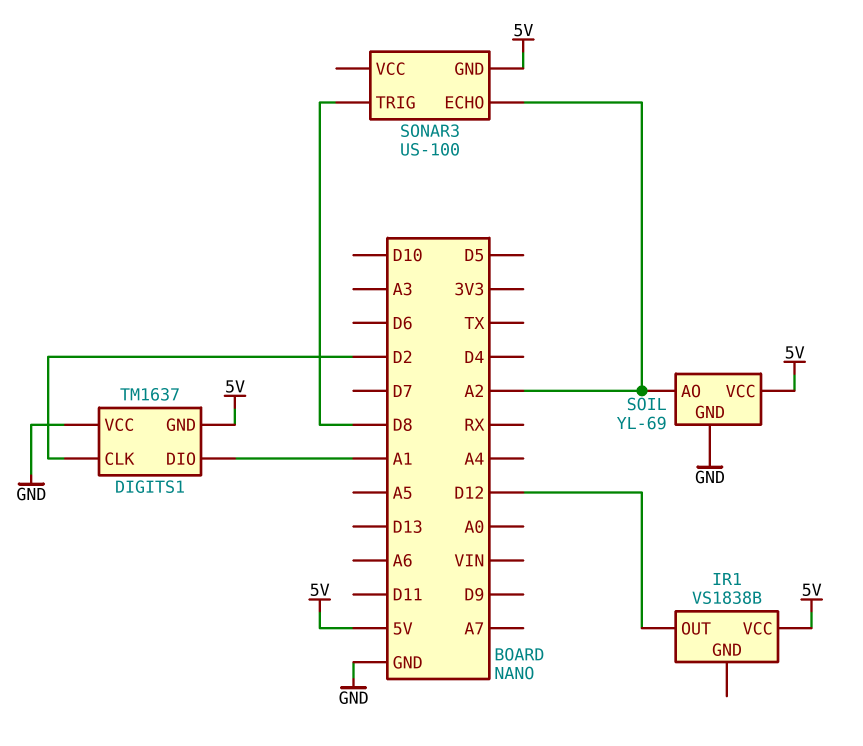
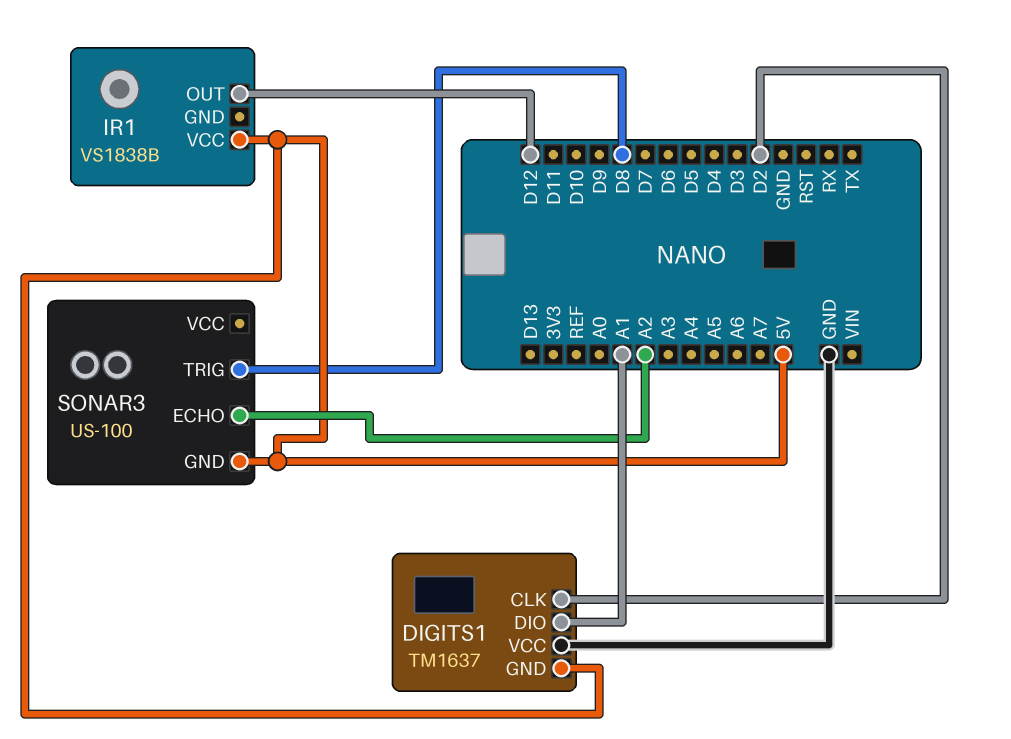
SOIL: YL-69 -> none
SOIL pin AO: A2 -> none
SOIL pin GND: GND -> none
SOIL pin VCC: 5V -> none

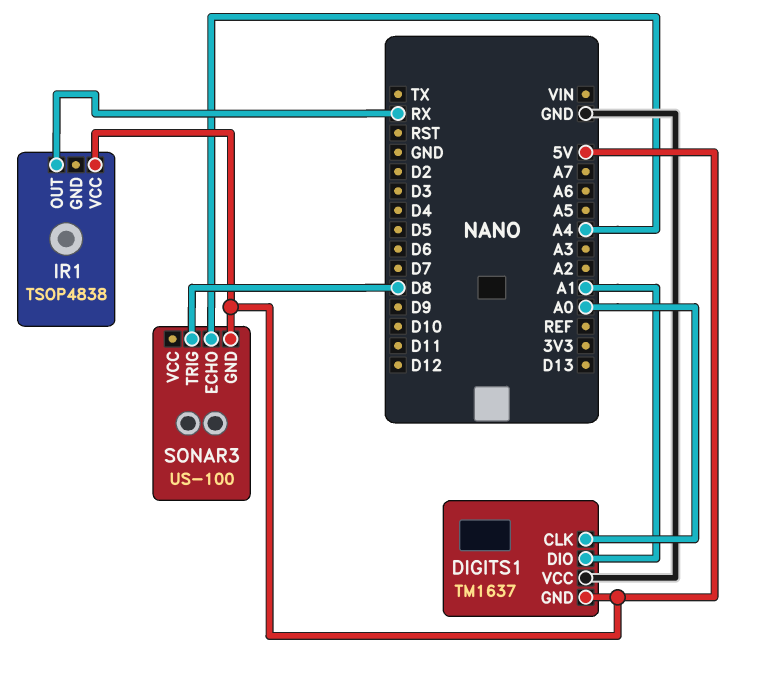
DIGITS1 pin CLK: D2 -> A0
IR1: VS1838B -> TSOP4838
IR1 pin OUT: D12 -> RX
SONAR3 pin ECHO: A2 -> A4

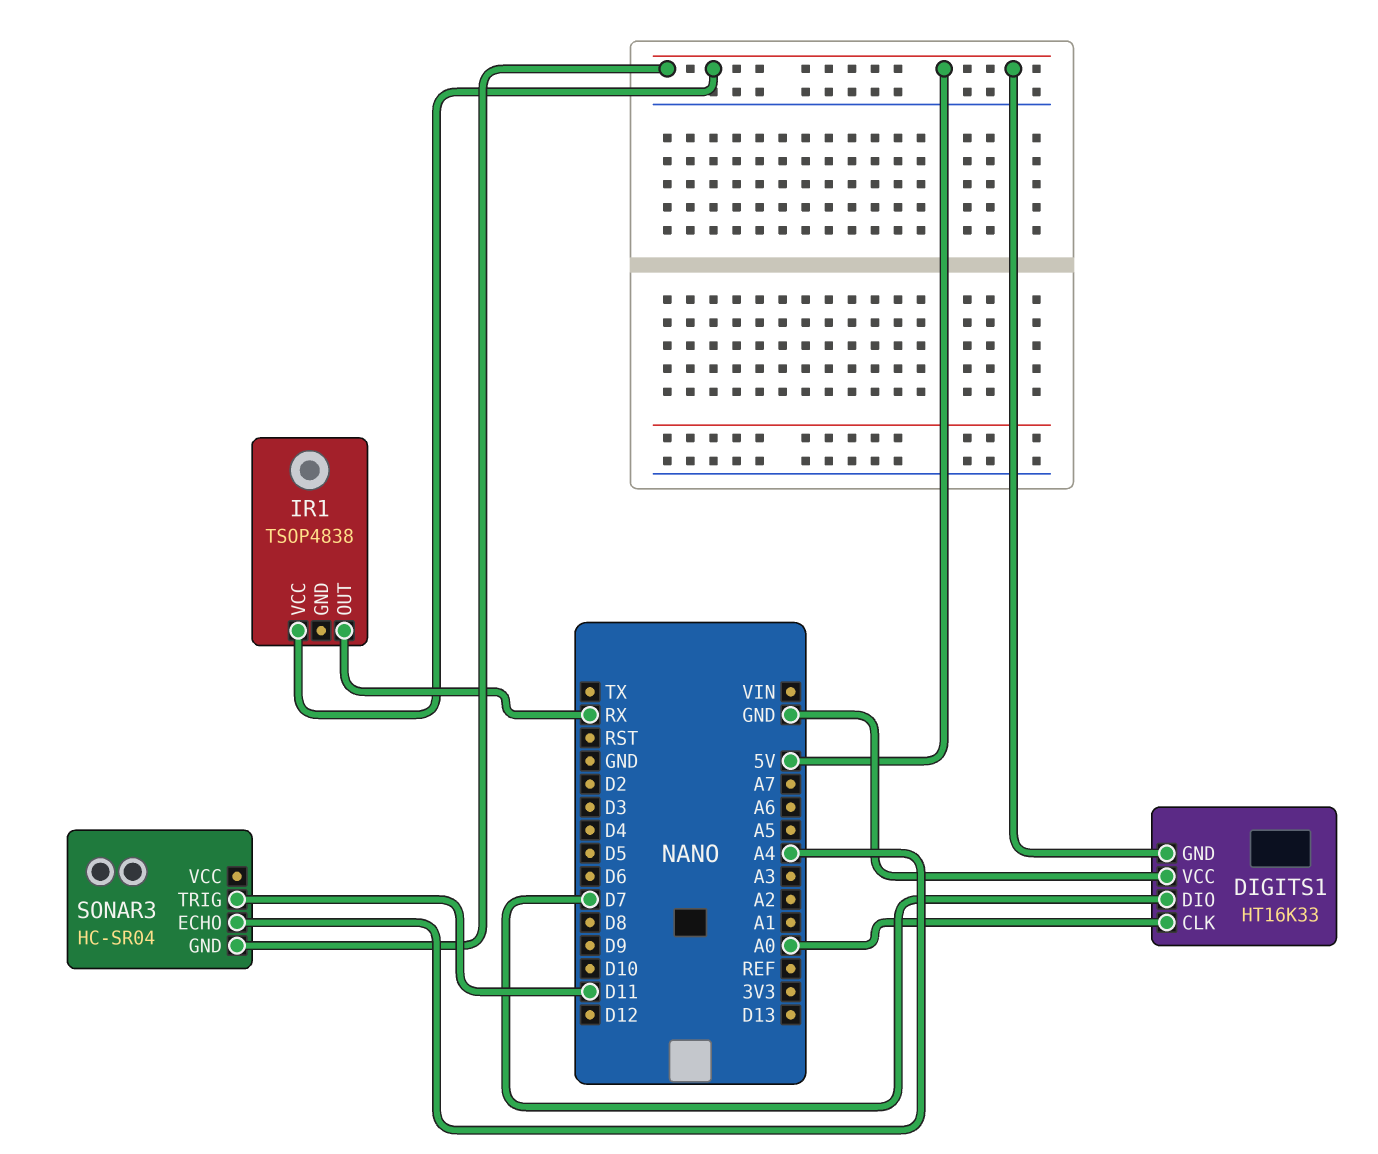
DIGITS1: TM1637 -> HT16K33
DIGITS1 pin DIO: A1 -> D7
SONAR3: US-100 -> HC-SR04
SONAR3 pin TRIG: D8 -> D11

